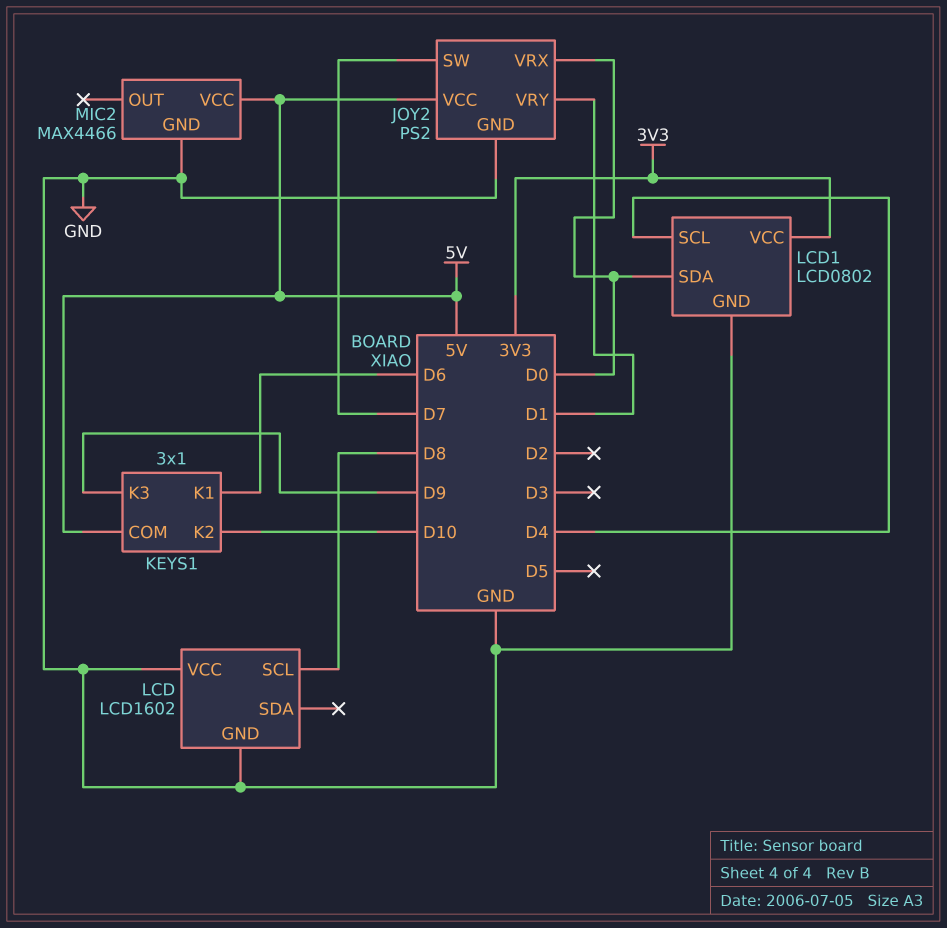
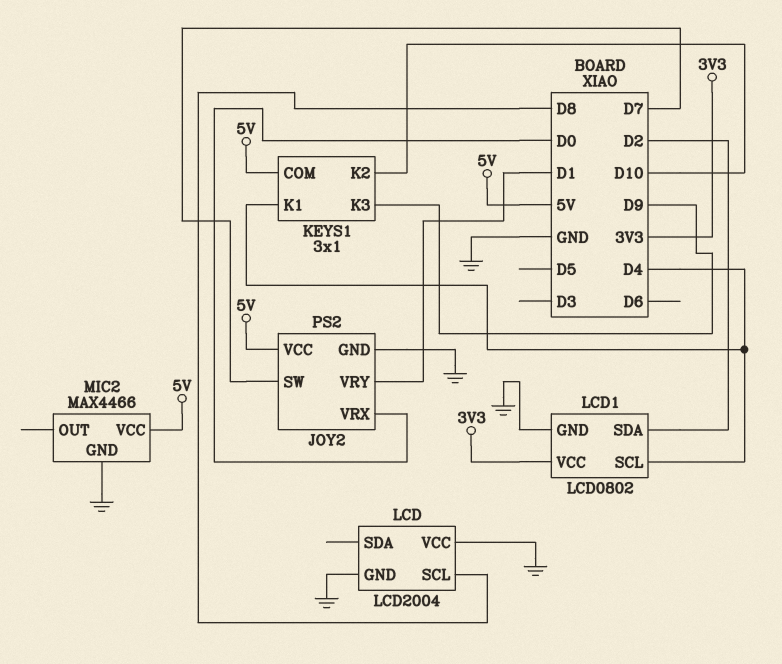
KEYS1 pin K1: D6 -> D4
LCD: LCD1602 -> LCD2004
LCD1 pin SDA: D0 -> D2

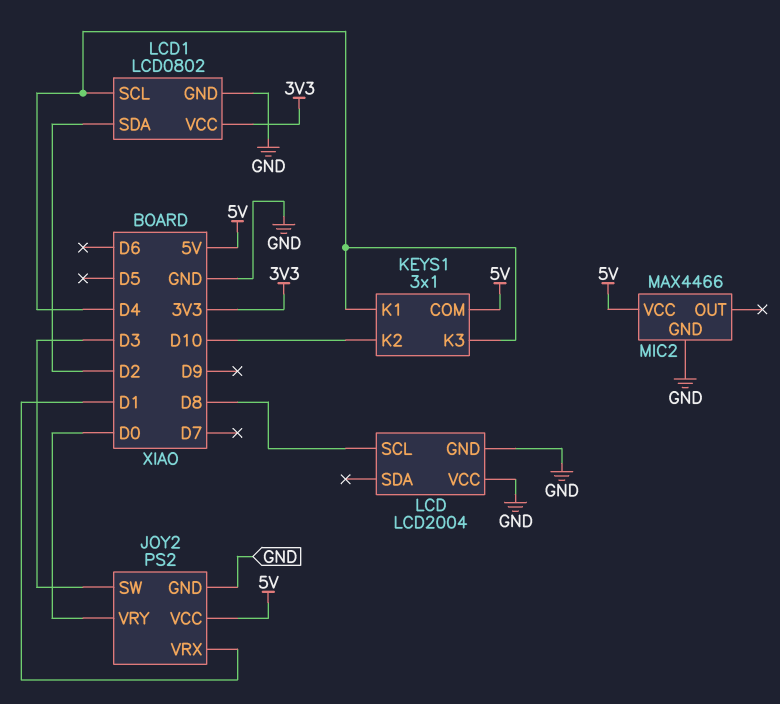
JOY2 pin SW: D7 -> D3
JOY2 pin VRX: D0 -> D1
JOY2 pin VRY: D1 -> D0
KEYS1 pin K3: D9 -> D4

